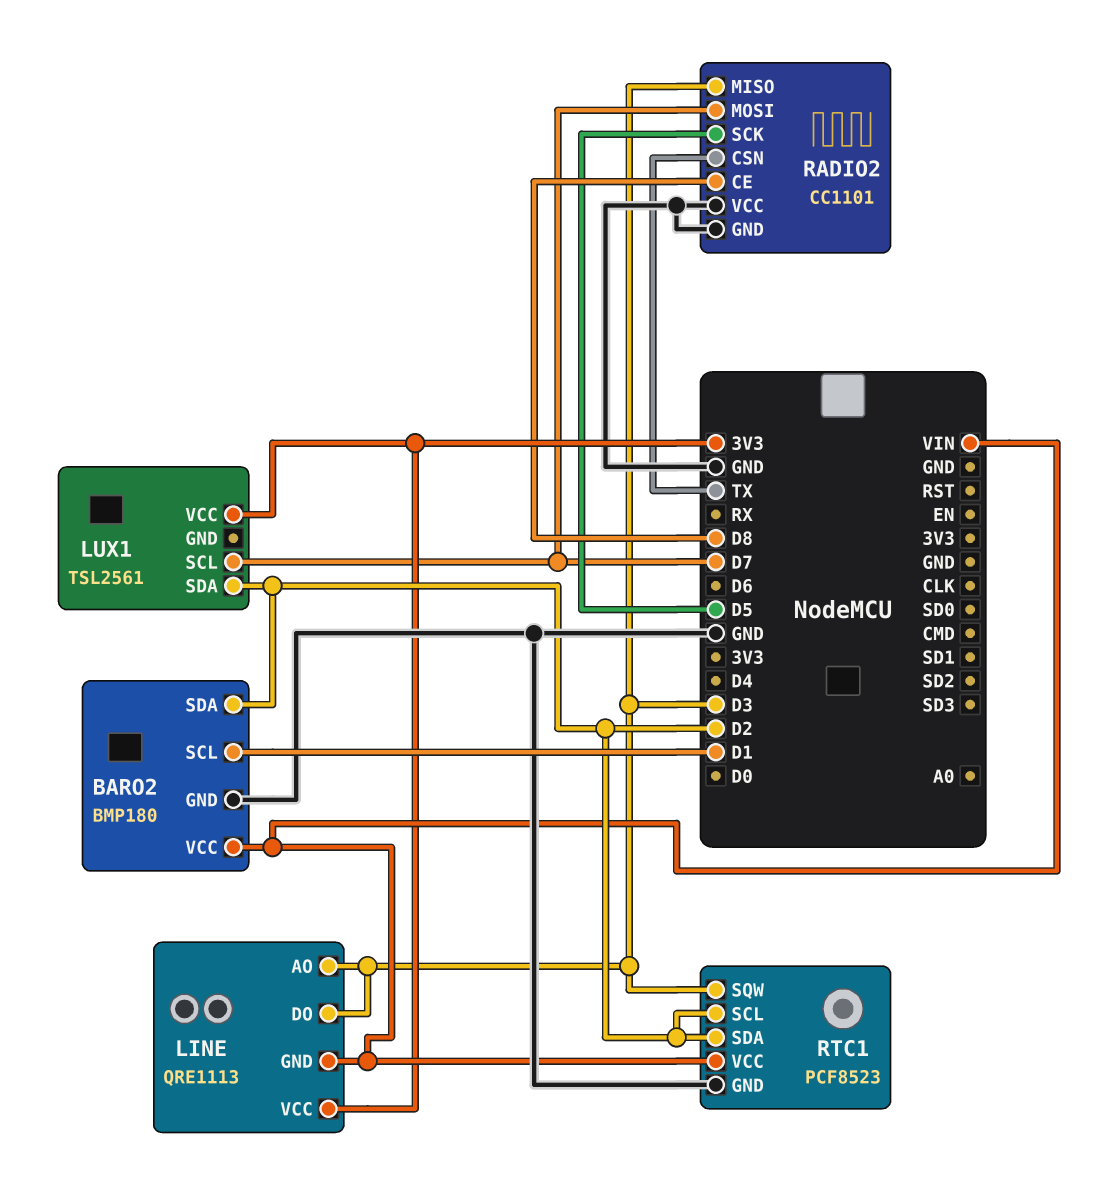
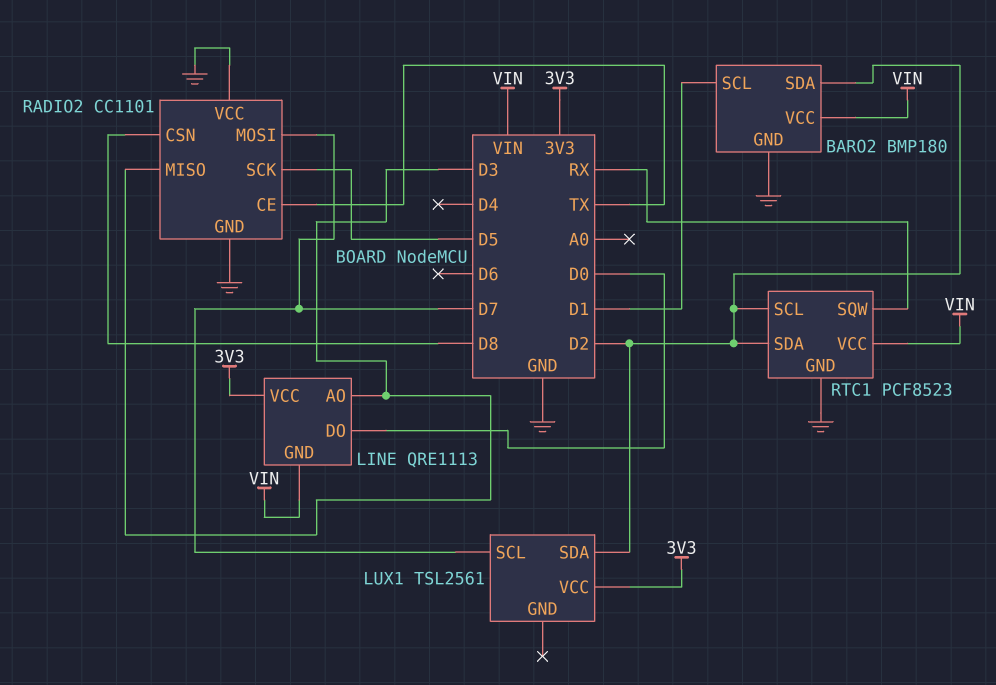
LINE pin DO: D3 -> D0
RADIO2 pin CE: D8 -> TX
RADIO2 pin CSN: TX -> D8
RTC1 pin SQW: D3 -> RX

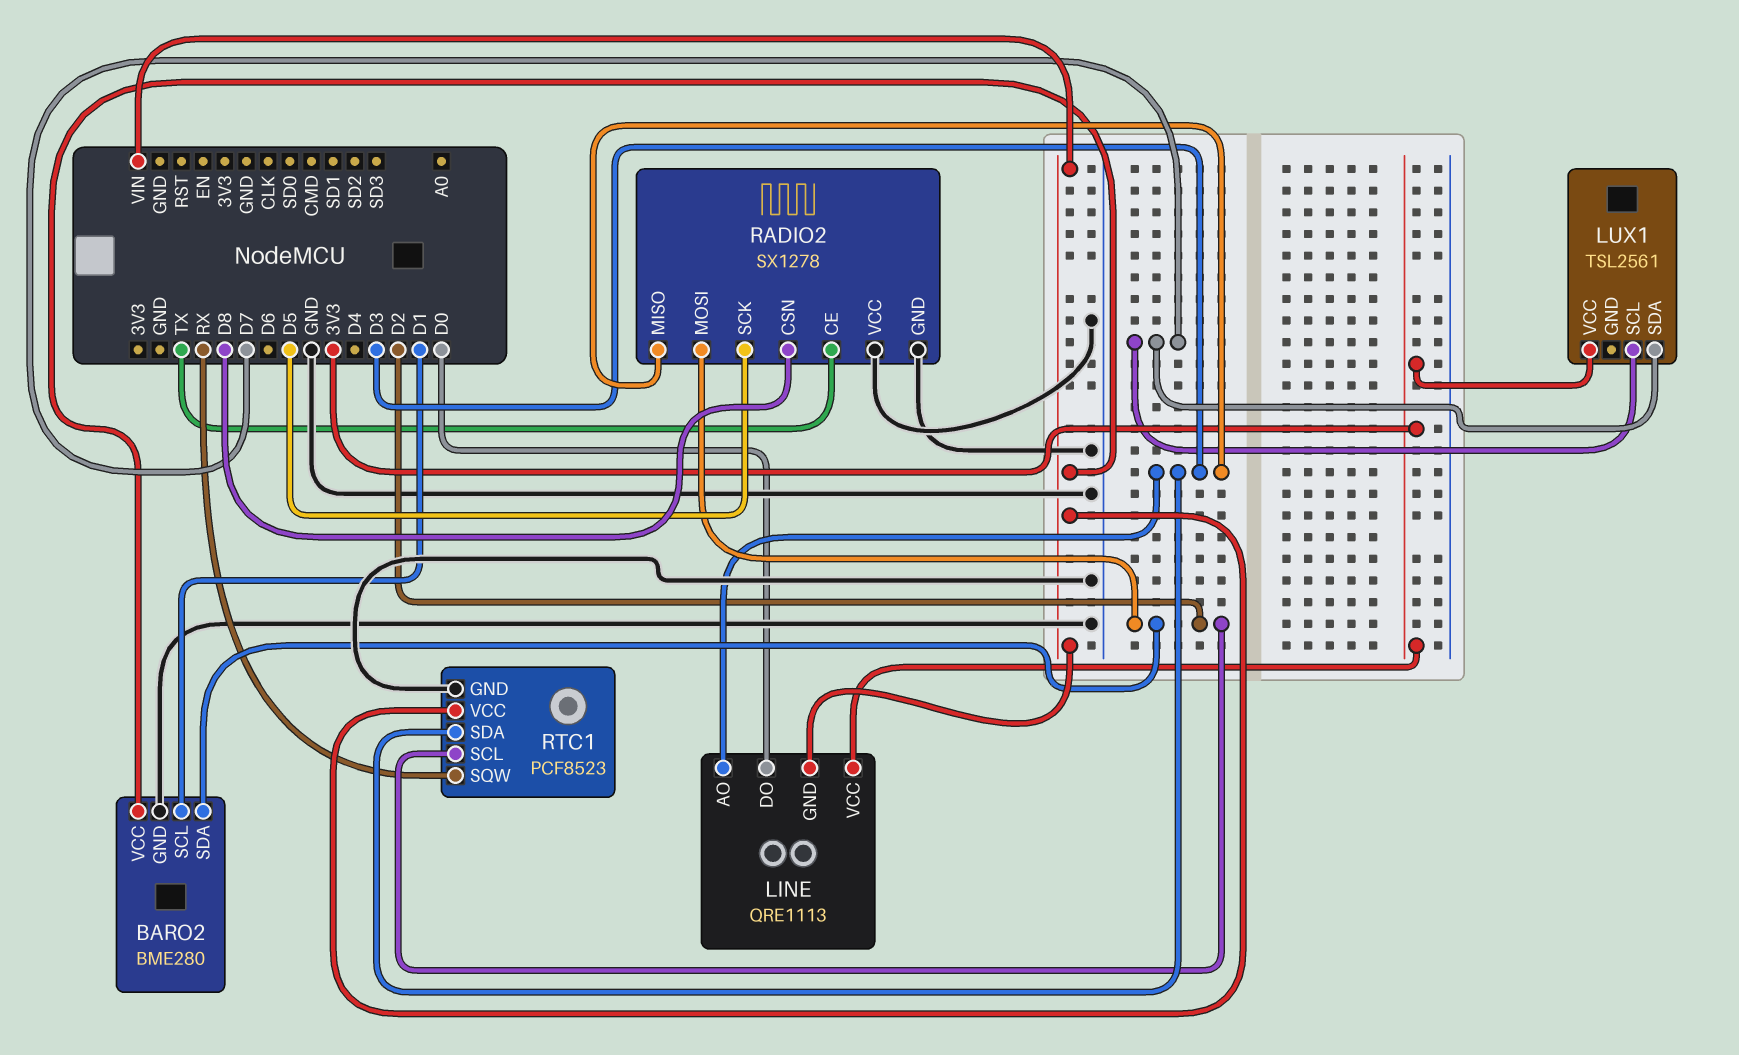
BARO2: BMP180 -> BME280
LUX1 pin SDA: D2 -> D7
RADIO2: CC1101 -> SX1278
RADIO2 pin MOSI: D7 -> D2
RTC1 pin SDA: D2 -> D3

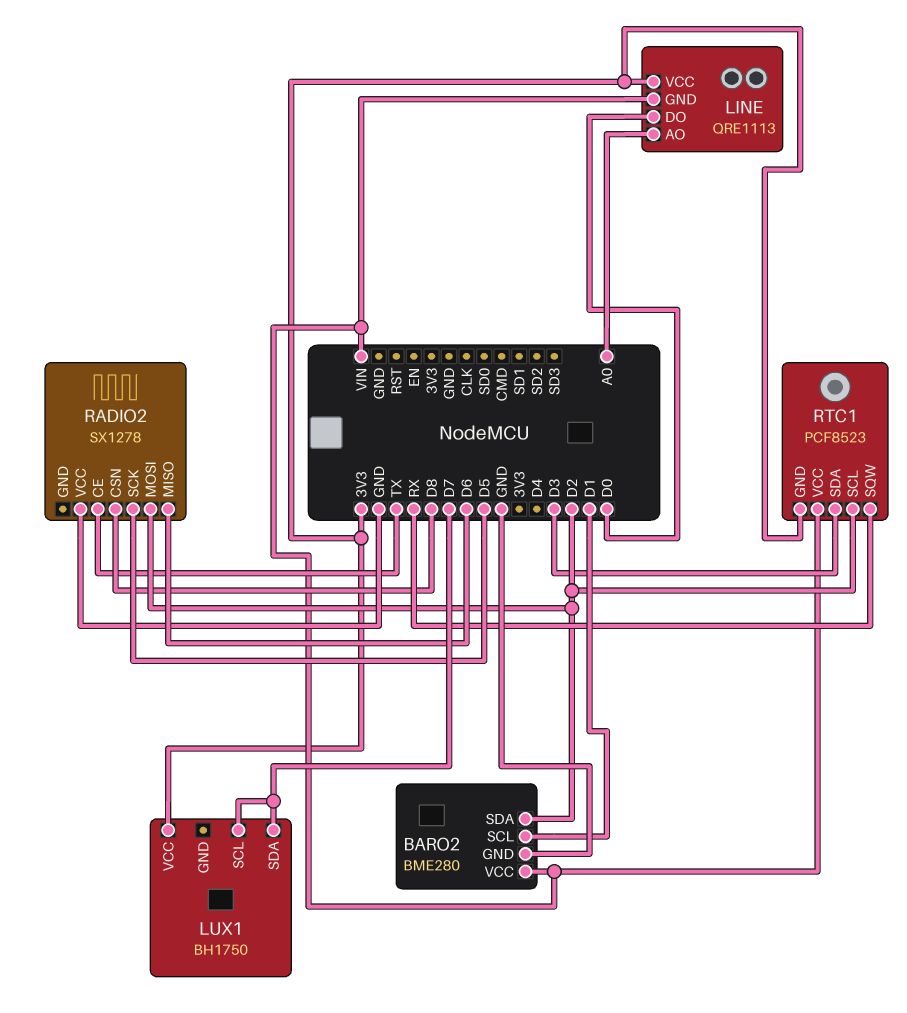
LINE pin AO: D3 -> A0
LUX1: TSL2561 -> BH1750
RADIO2 pin GND: GND -> none
RADIO2 pin MISO: D3 -> D6
RTC1 pin GND: GND -> 3V3

